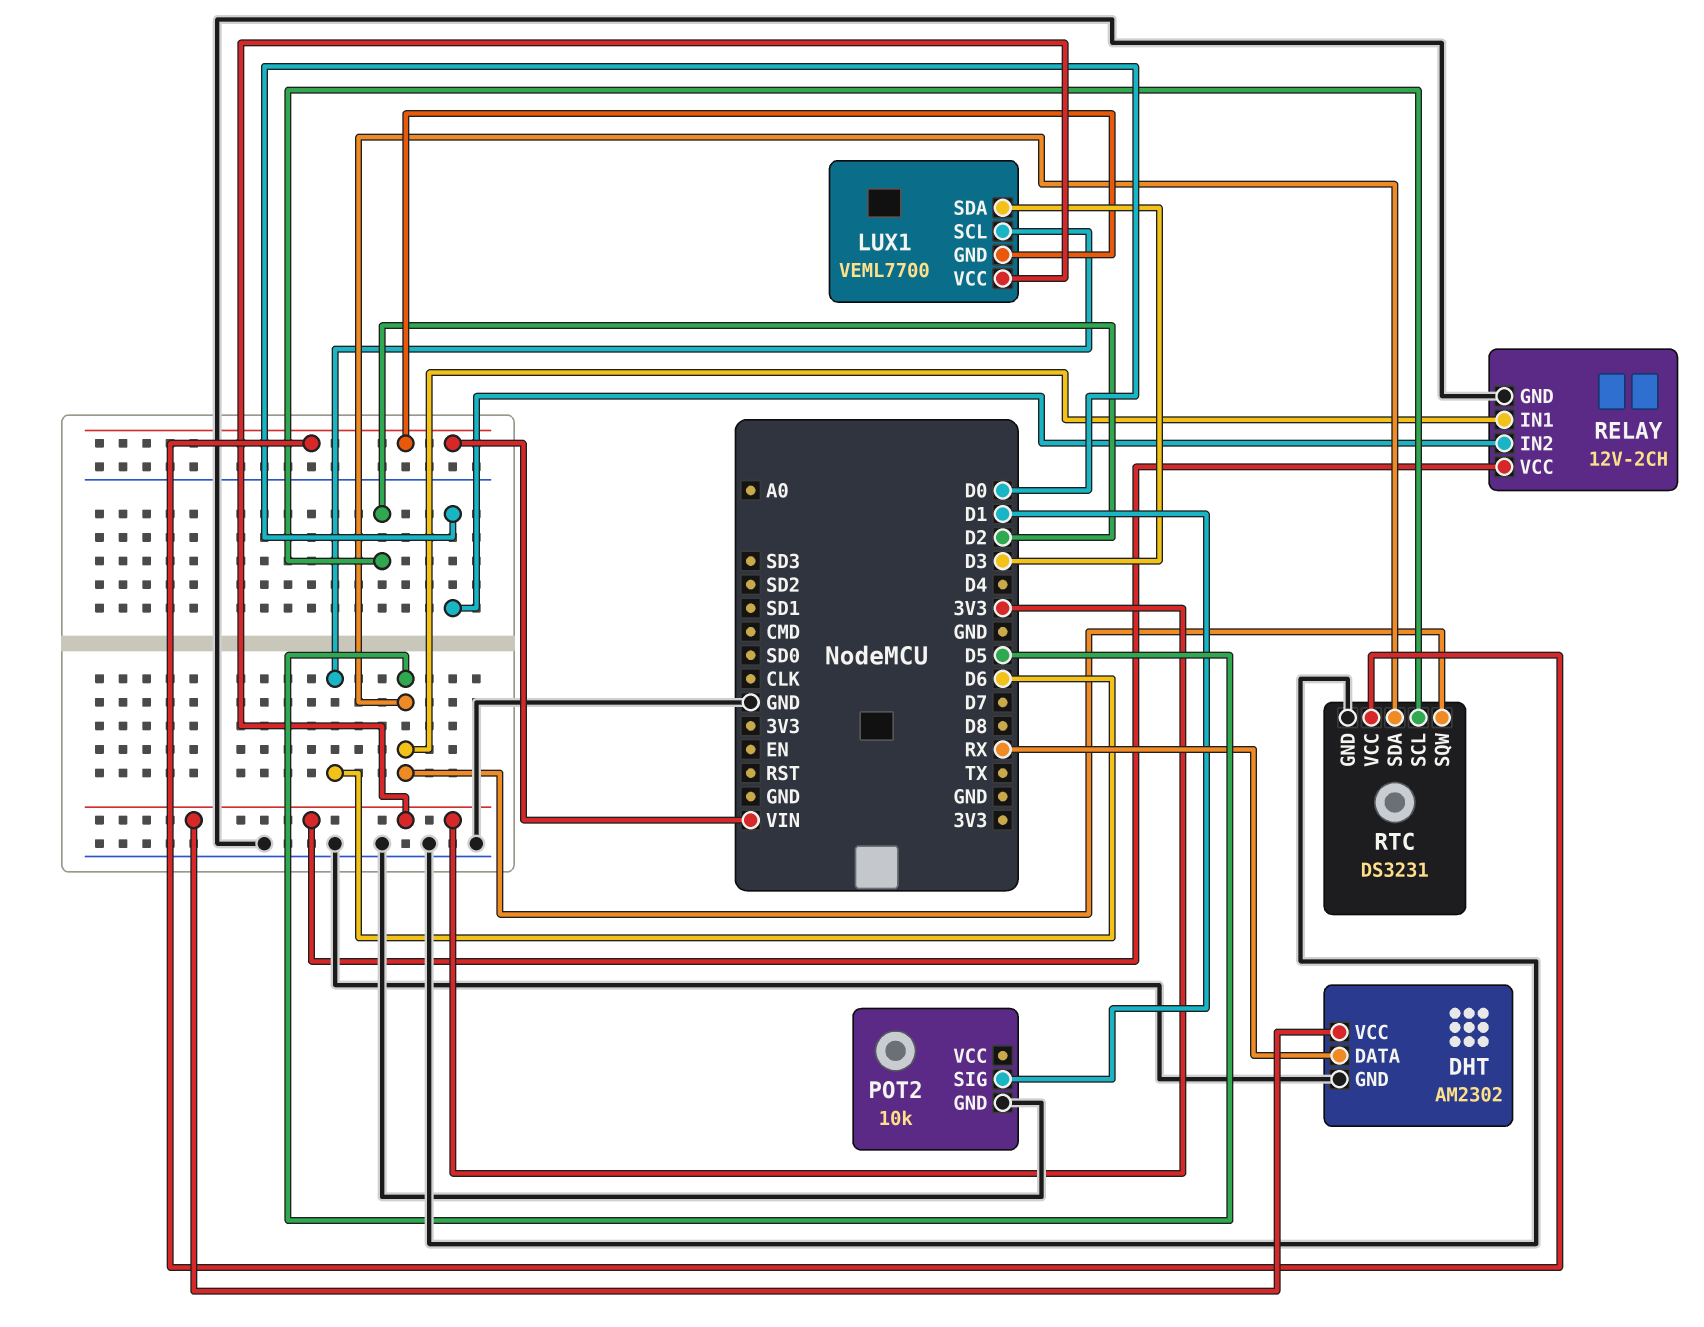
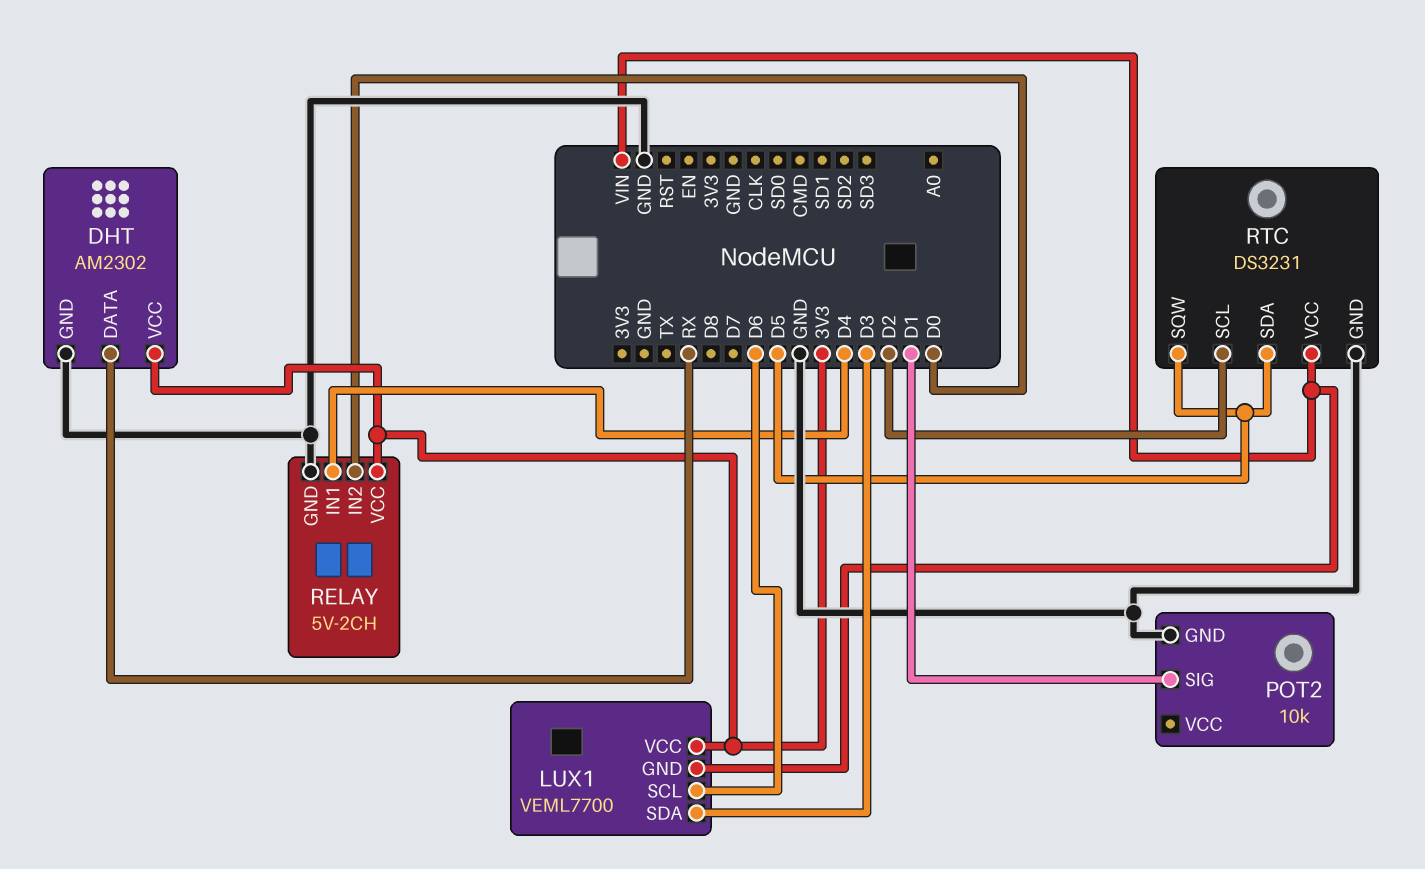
RELAY: 12V-2CH -> 5V-2CH
RELAY pin IN1: D5 -> D4

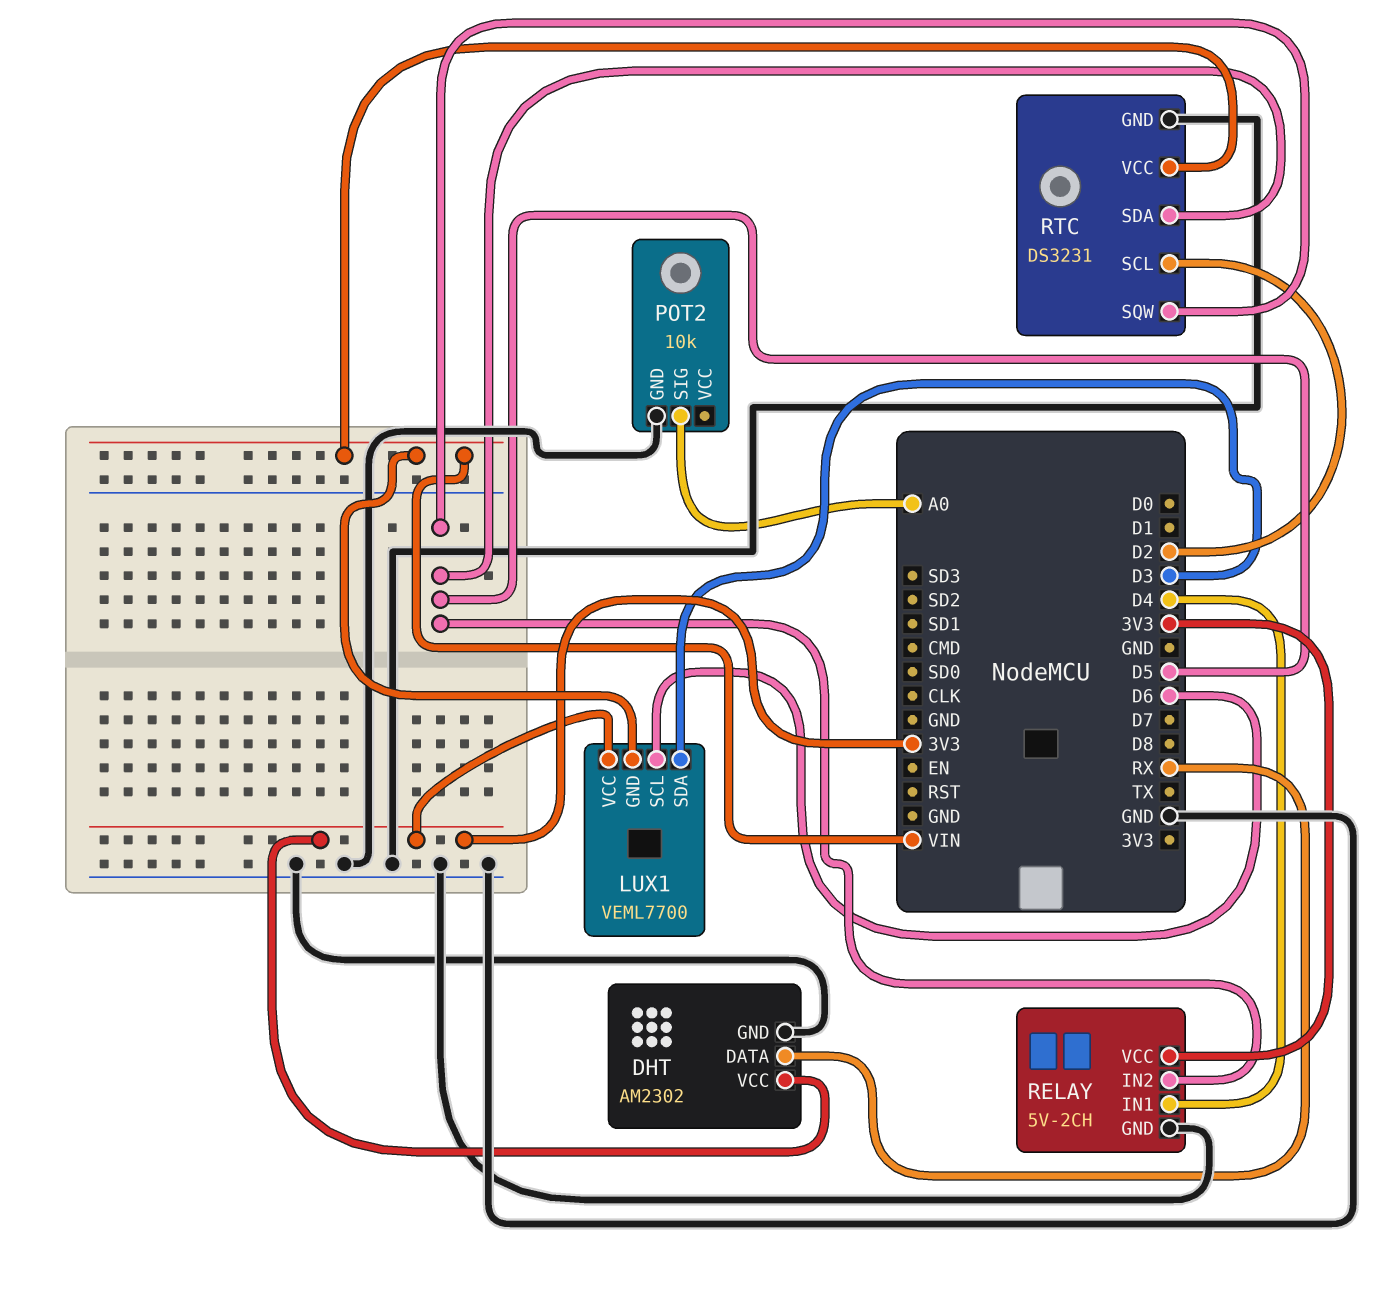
POT2 pin SIG: D1 -> A0
RELAY pin IN2: D0 -> D5

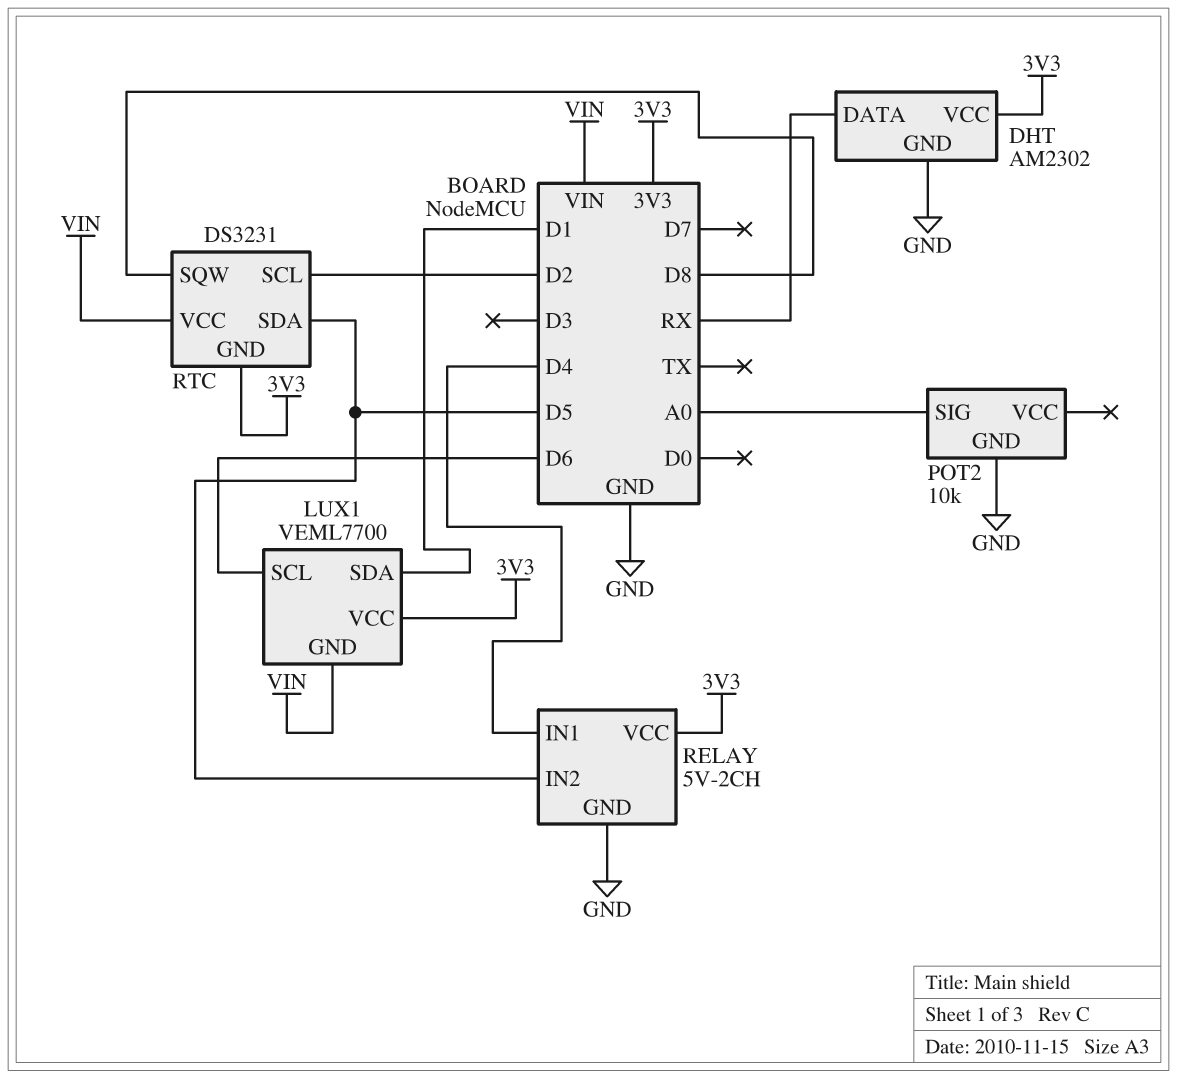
LUX1 pin SDA: D3 -> D1
RTC pin GND: GND -> 3V3
RTC pin SQW: D5 -> D8

